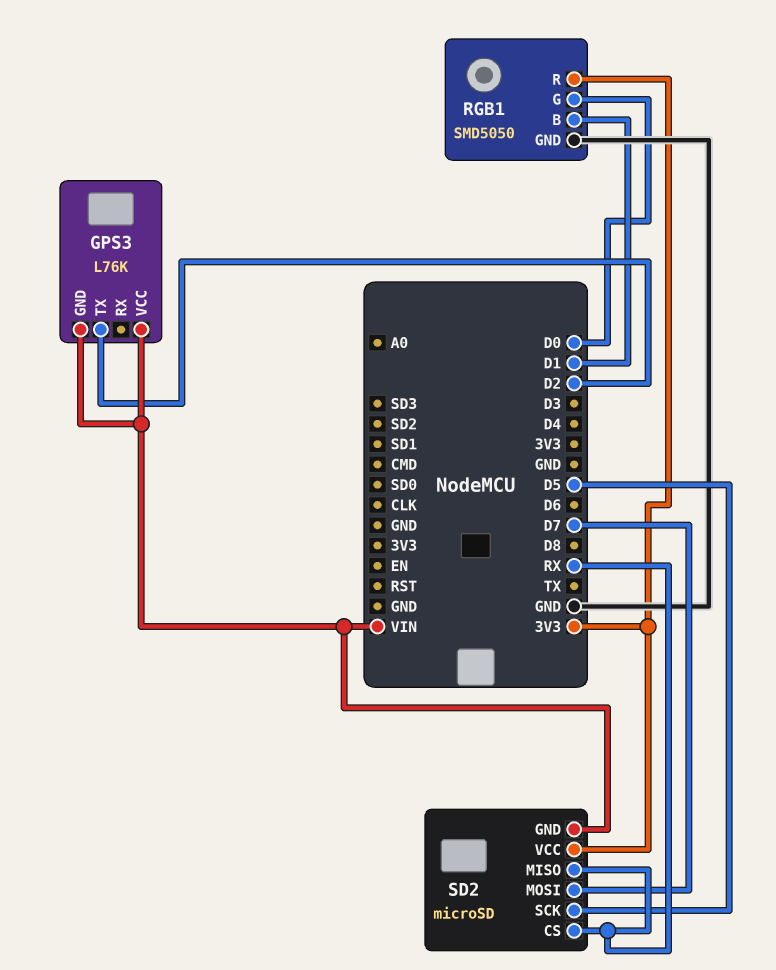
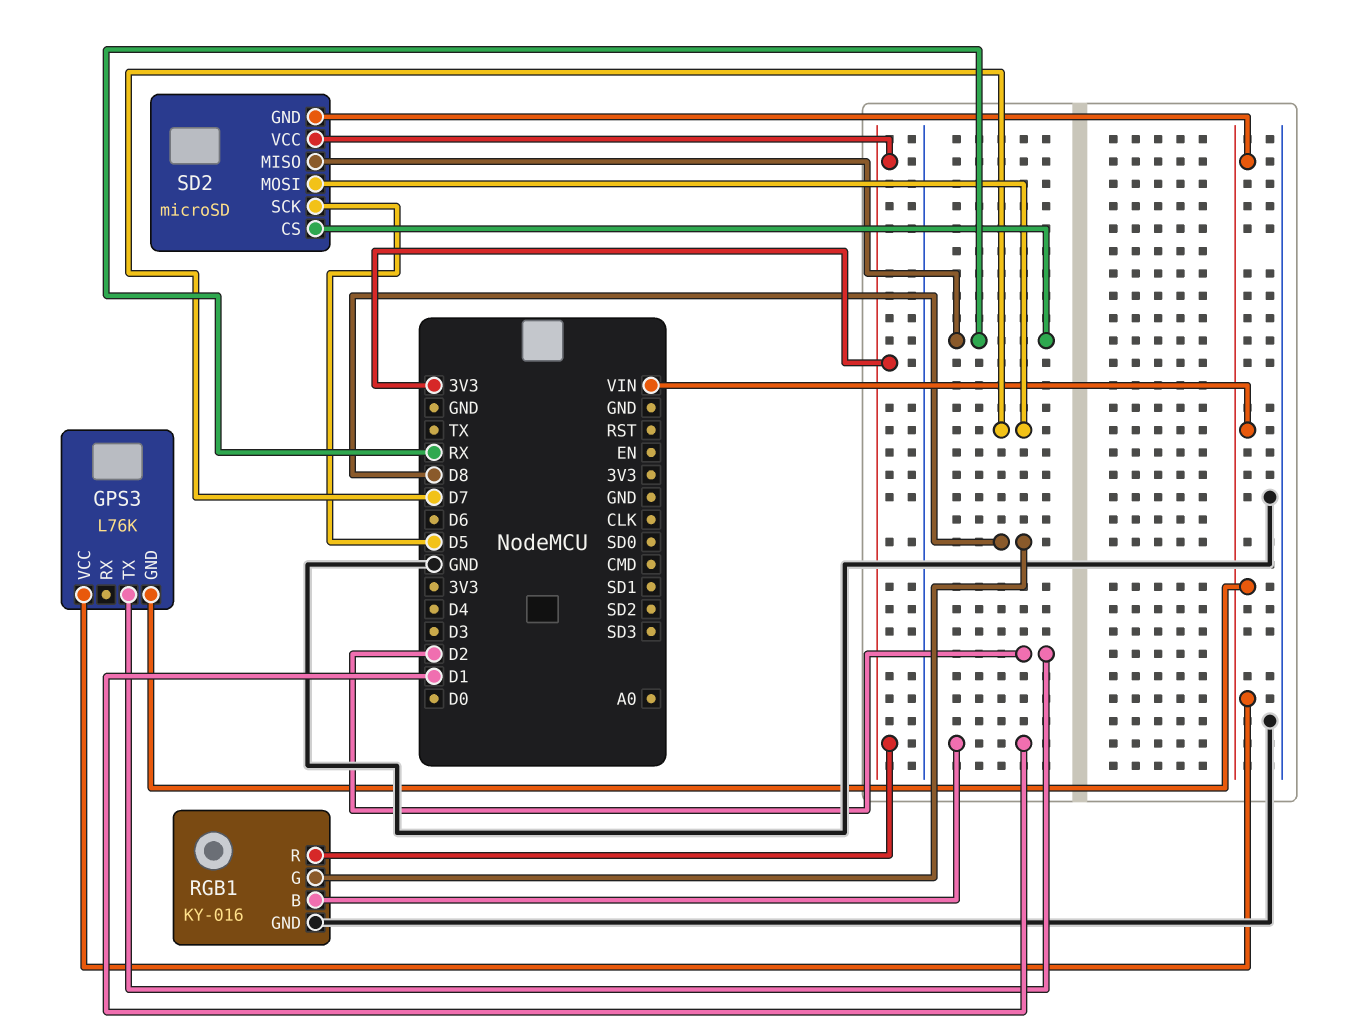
RGB1: SMD5050 -> KY-016
RGB1 pin G: D0 -> D8

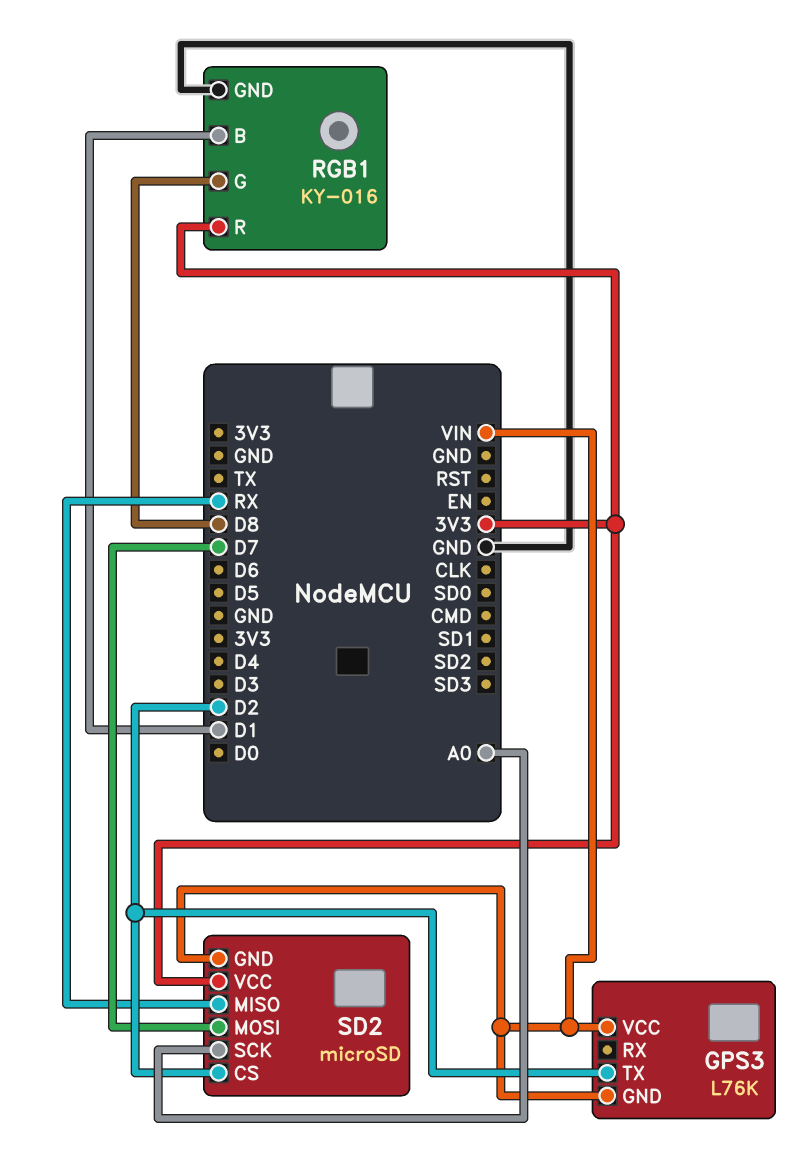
SD2 pin CS: RX -> D2
SD2 pin SCK: D5 -> A0

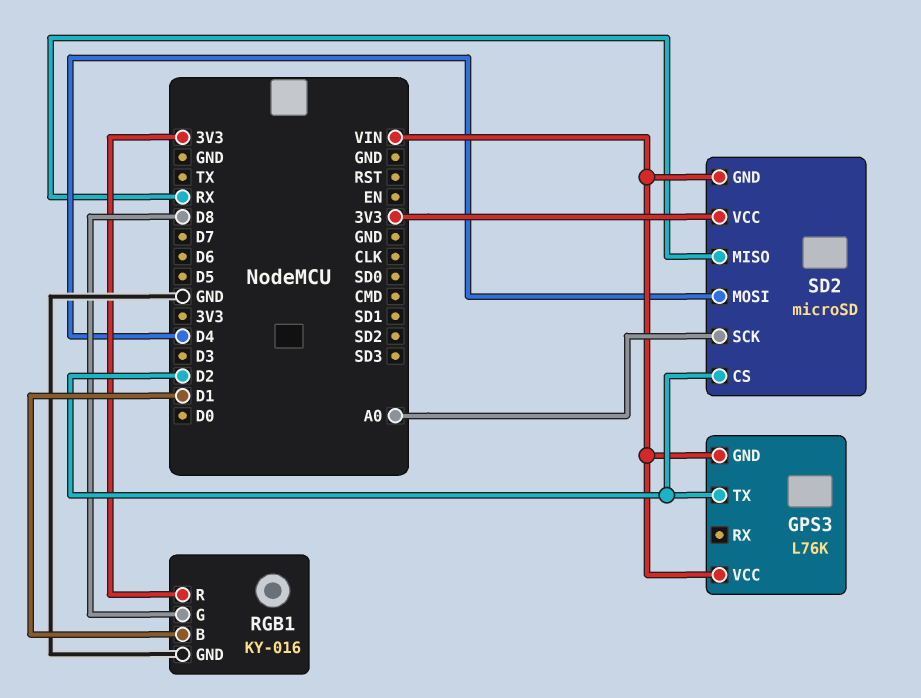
SD2 pin MOSI: D7 -> D4

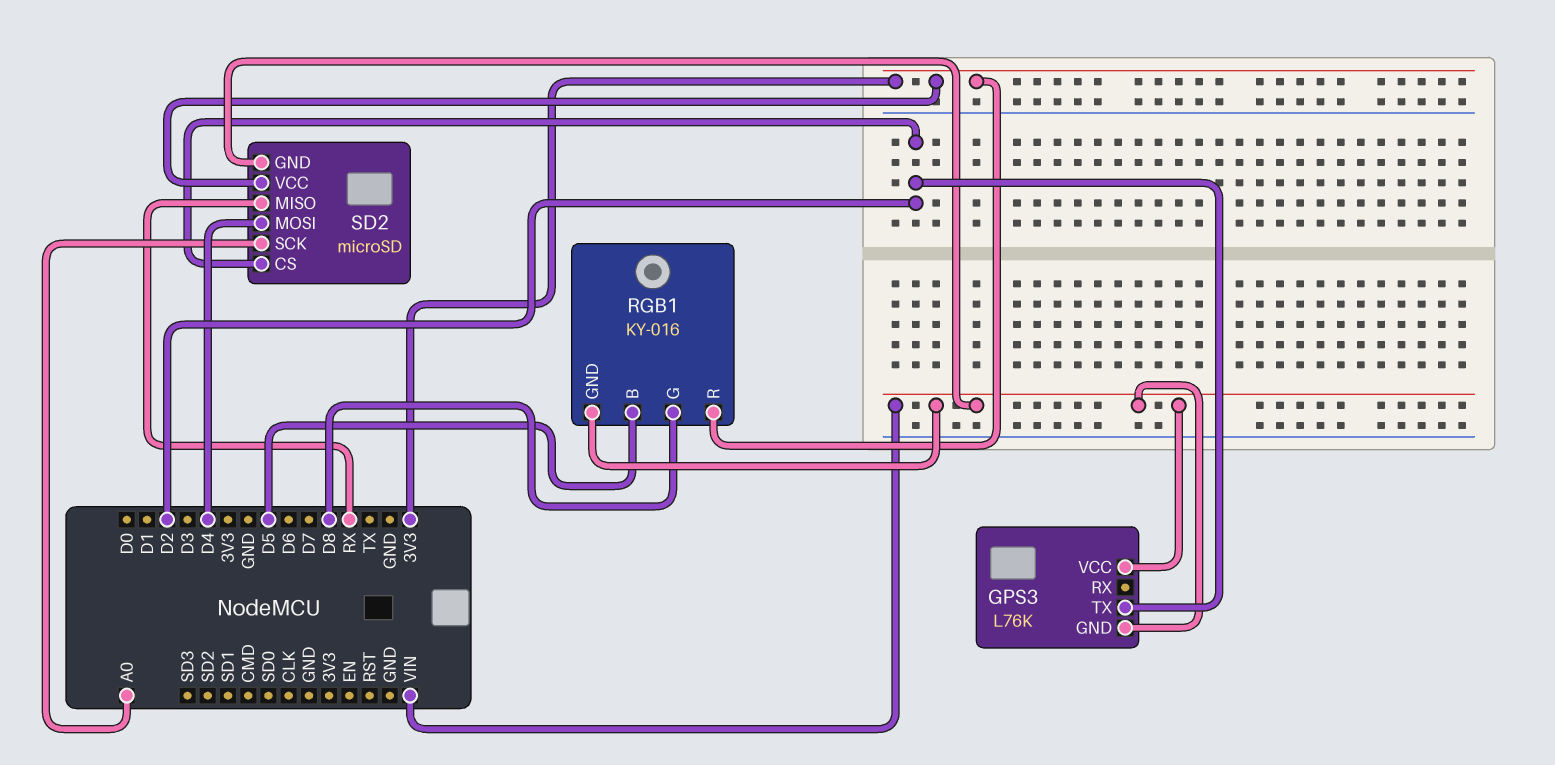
RGB1 pin B: D1 -> D5
RGB1 pin GND: GND -> VIN

